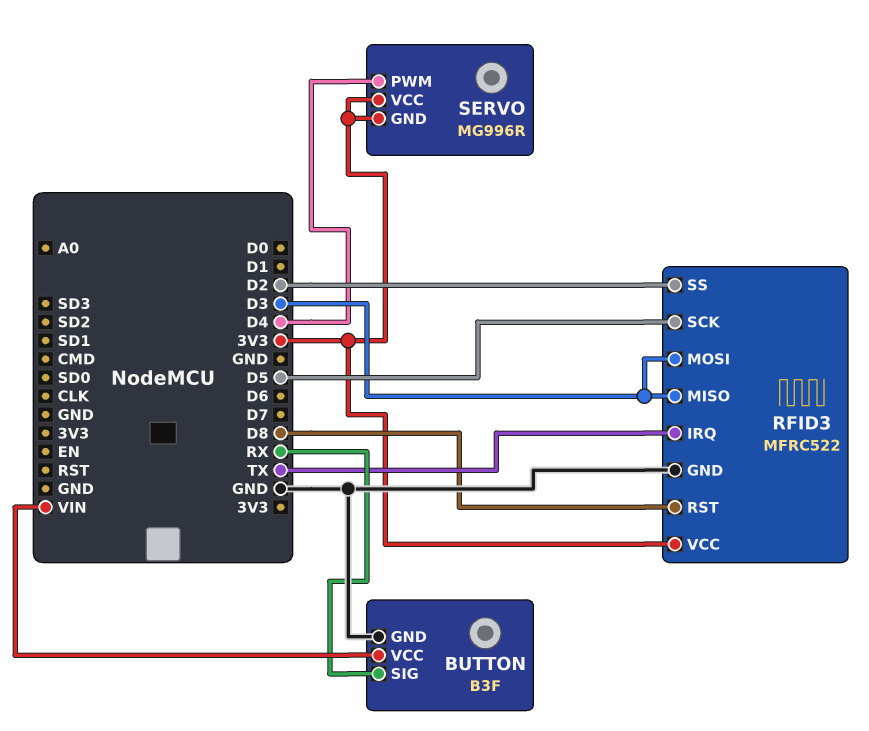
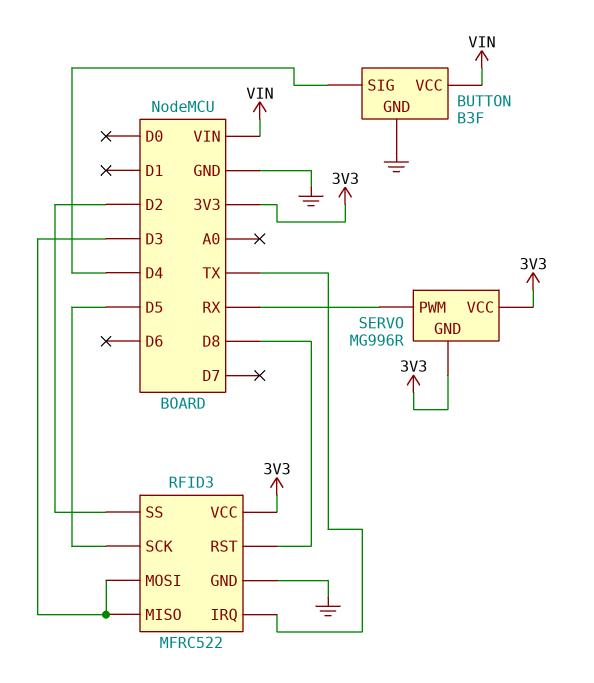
BUTTON pin SIG: RX -> D4
SERVO pin PWM: D4 -> RX

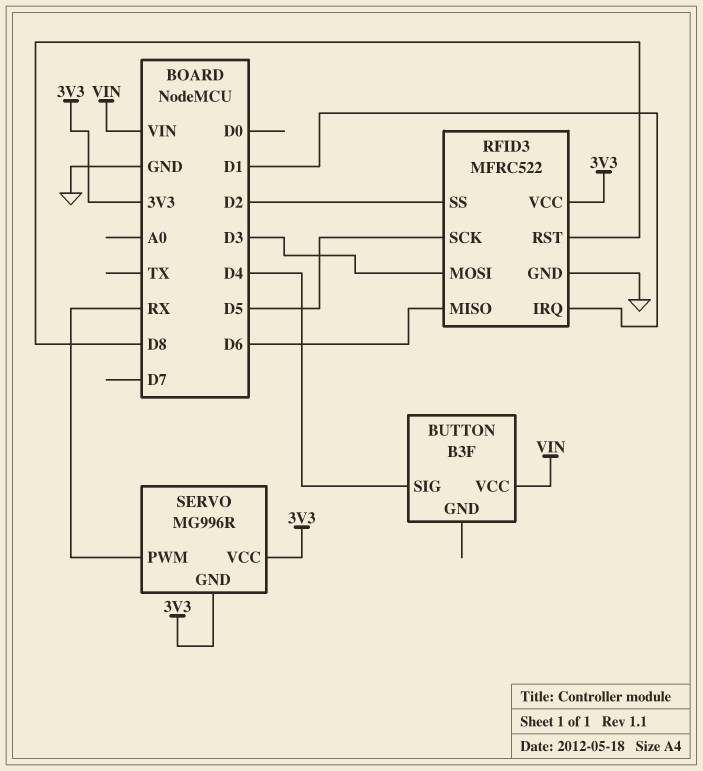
BUTTON pin GND: GND -> none
RFID3 pin IRQ: TX -> D1
RFID3 pin MISO: D3 -> D6

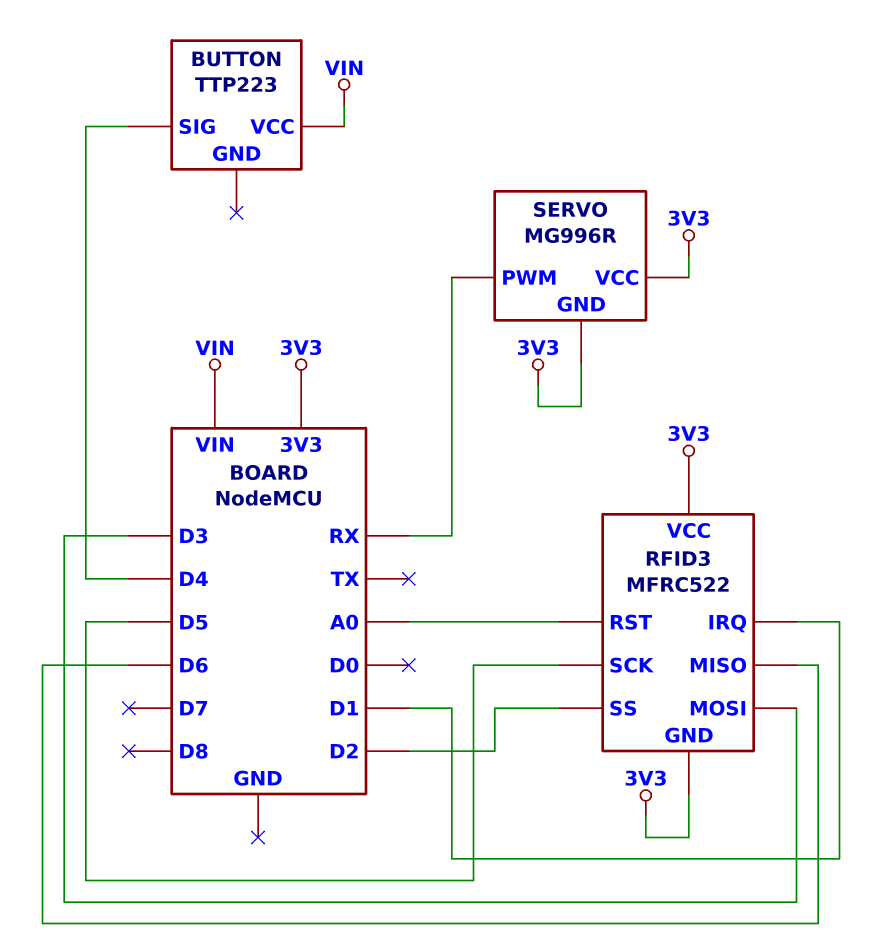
BUTTON: B3F -> TTP223
RFID3 pin GND: GND -> 3V3
RFID3 pin RST: D8 -> A0

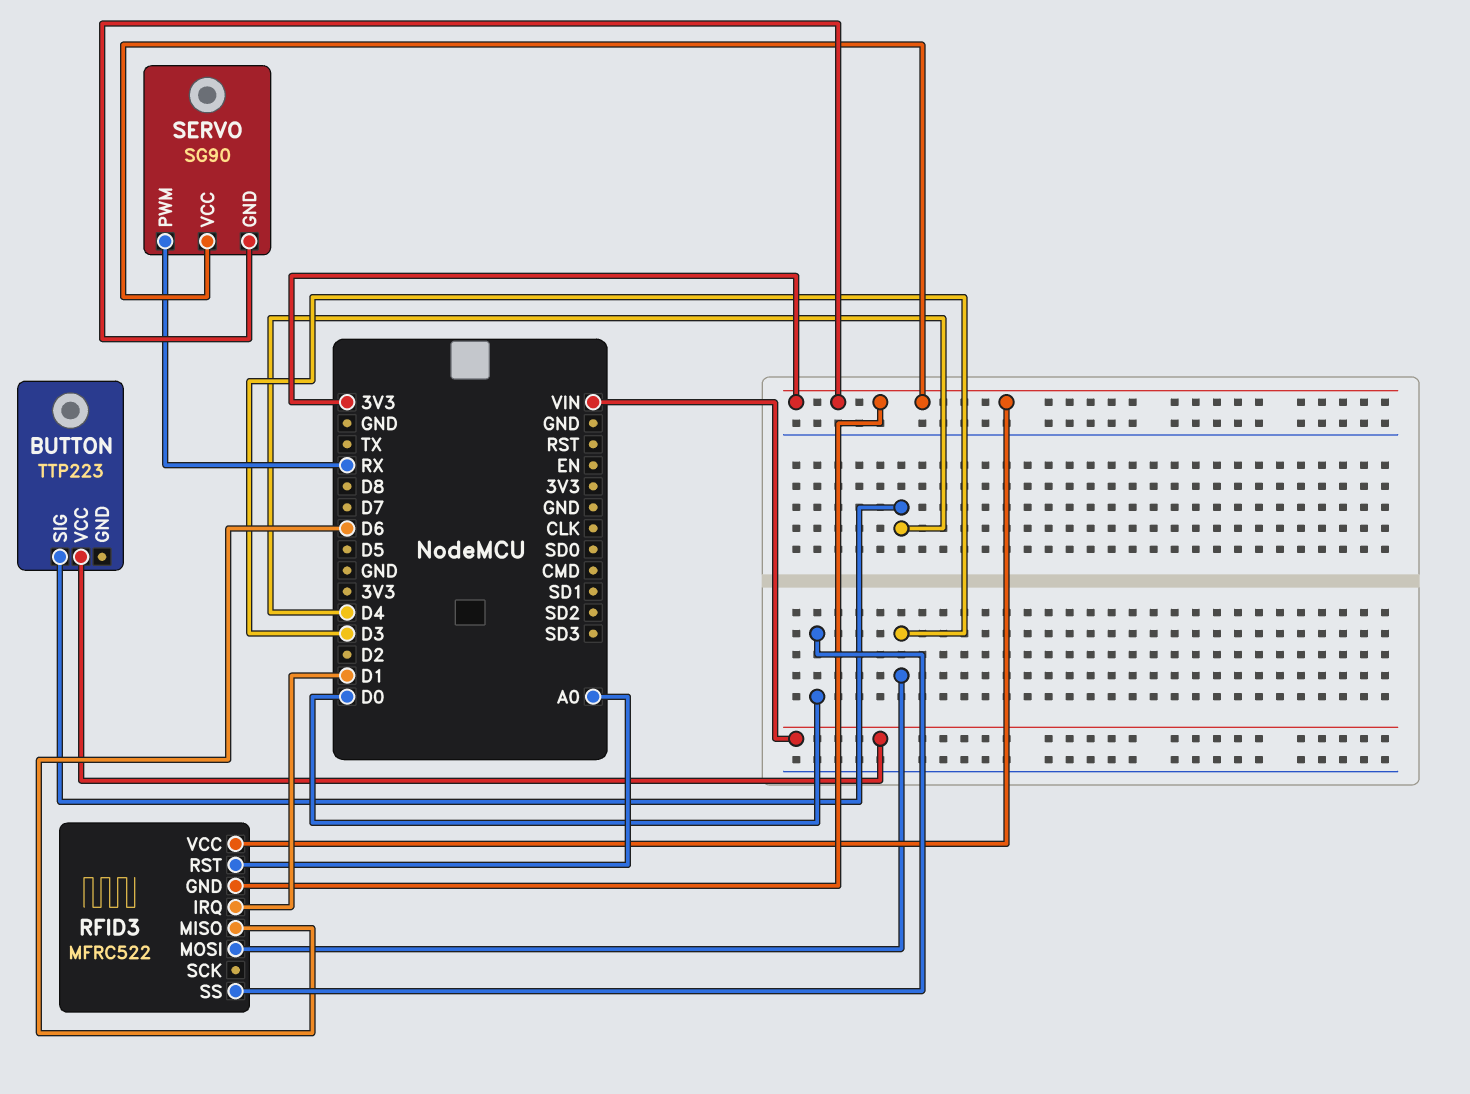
RFID3 pin SCK: D5 -> none
RFID3 pin SS: D2 -> D0
SERVO: MG996R -> SG90

